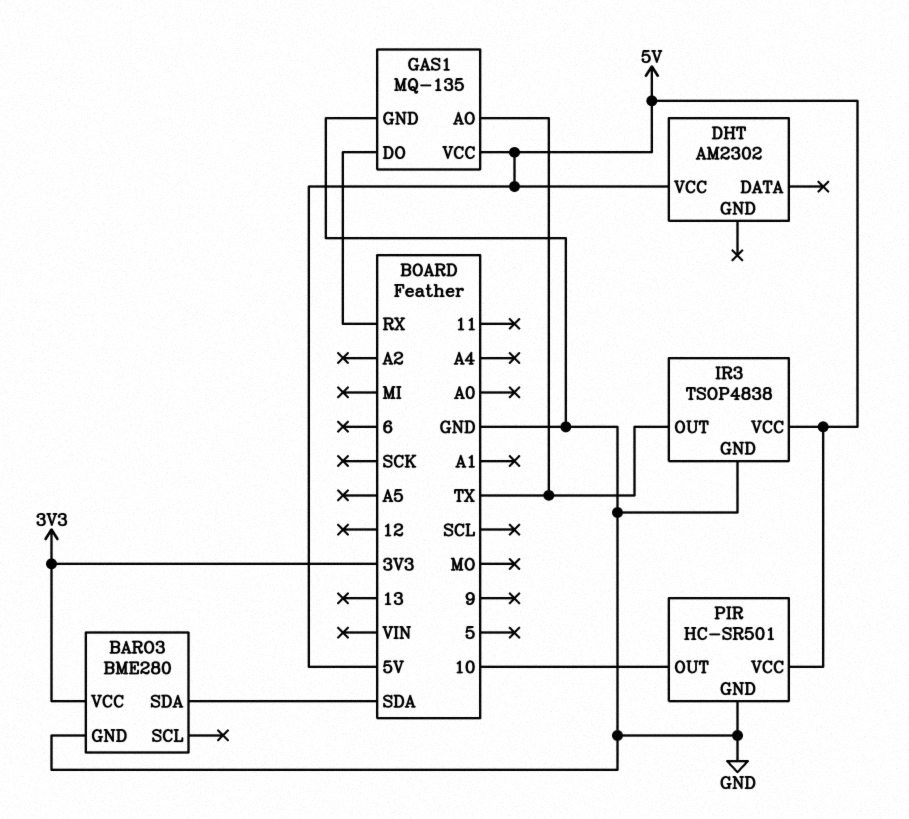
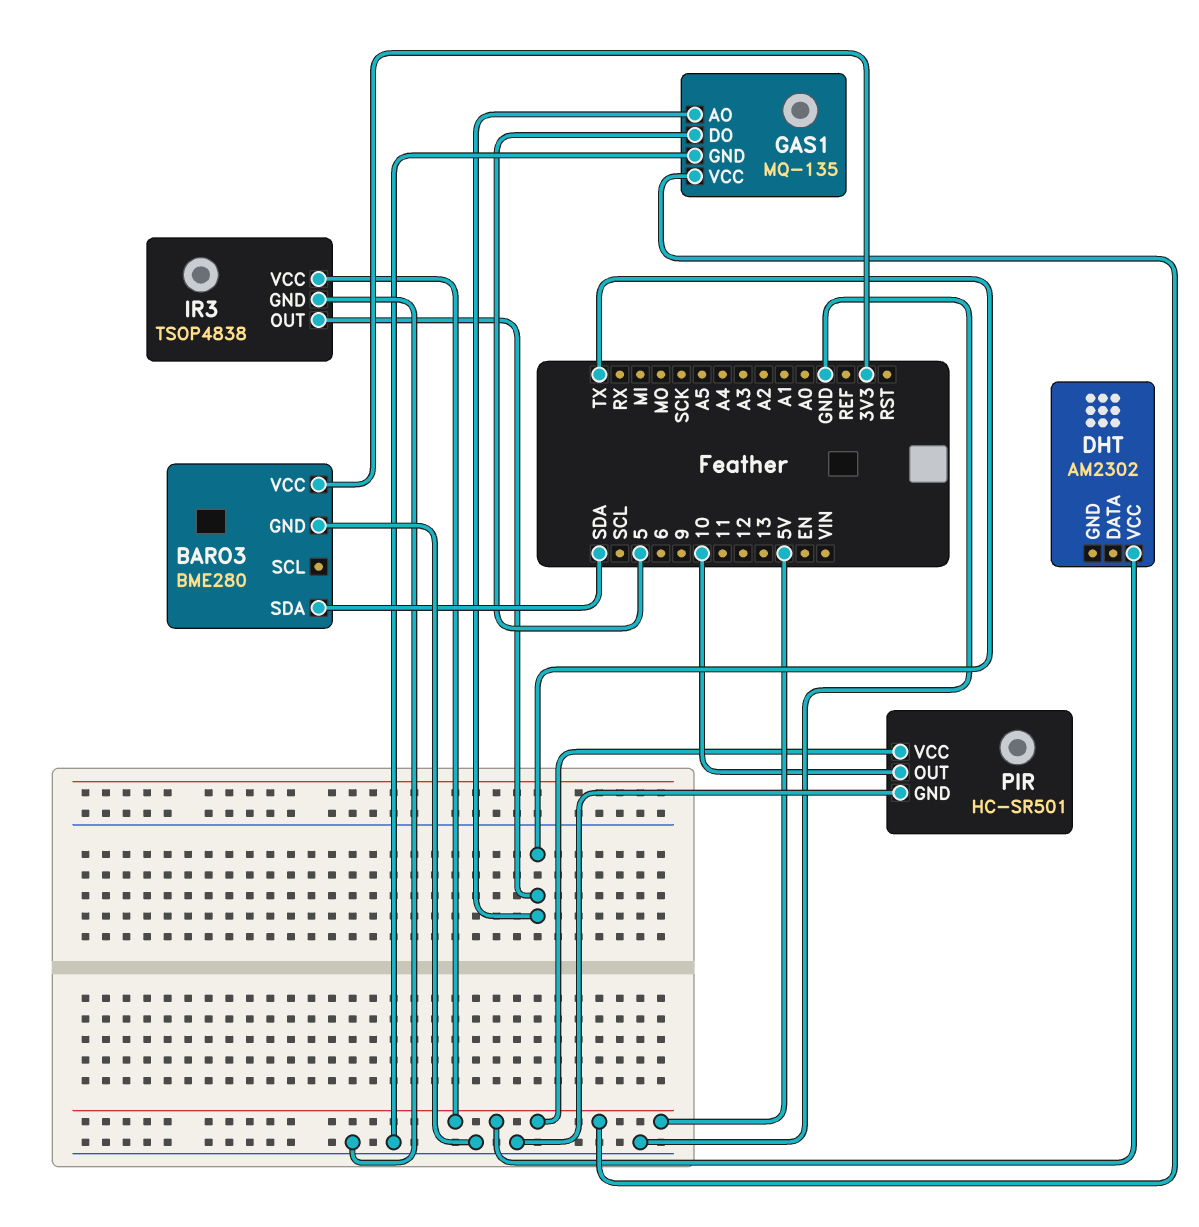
GAS1 pin DO: RX -> 5

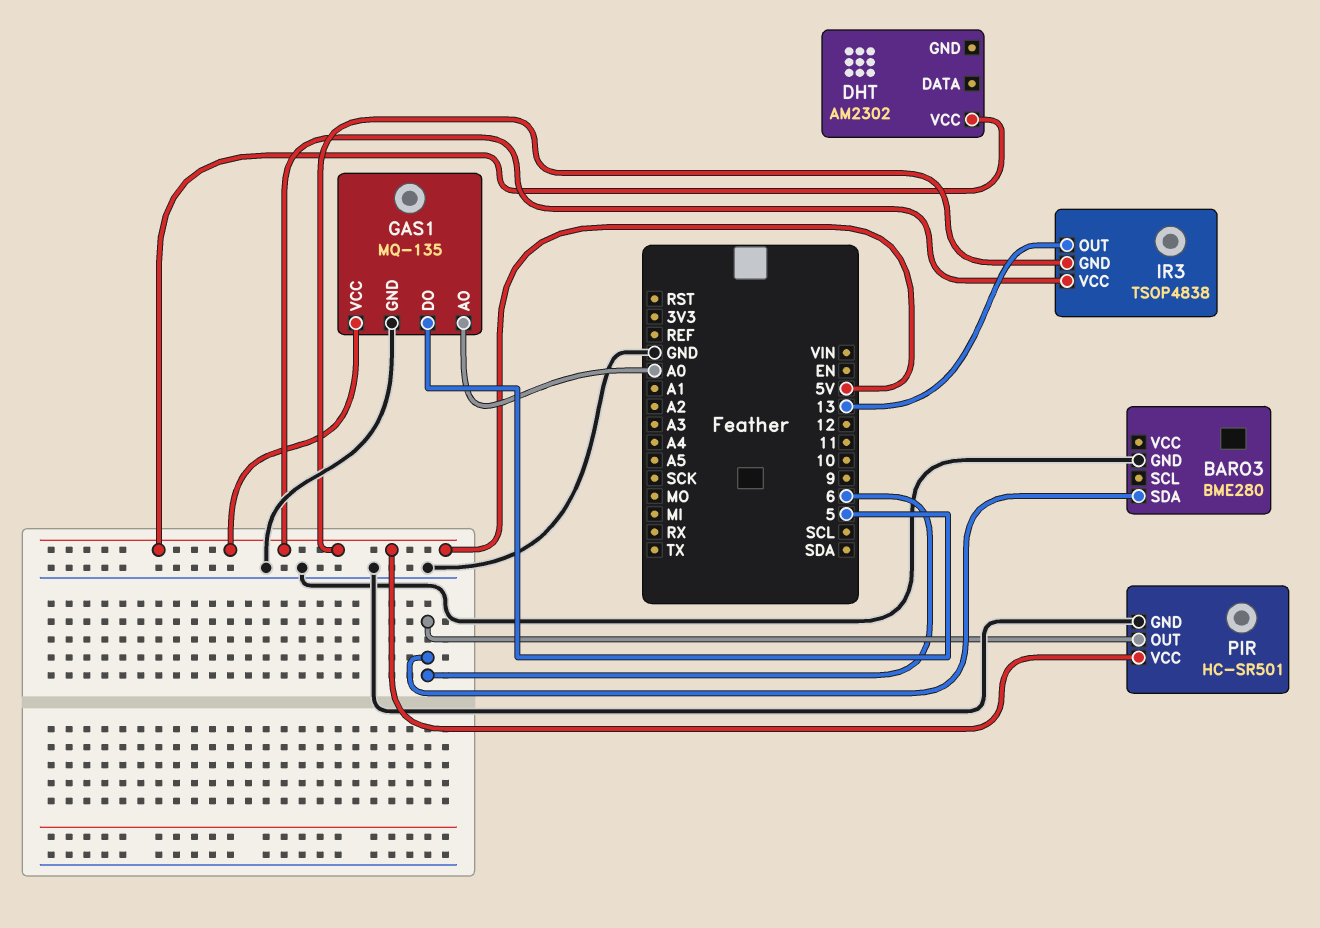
BARO3 pin SDA: SDA -> 6
BARO3 pin VCC: 3V3 -> none
GAS1 pin AO: TX -> A0
IR3 pin GND: GND -> 5V
IR3 pin OUT: TX -> 13
PIR pin OUT: 10 -> 6

